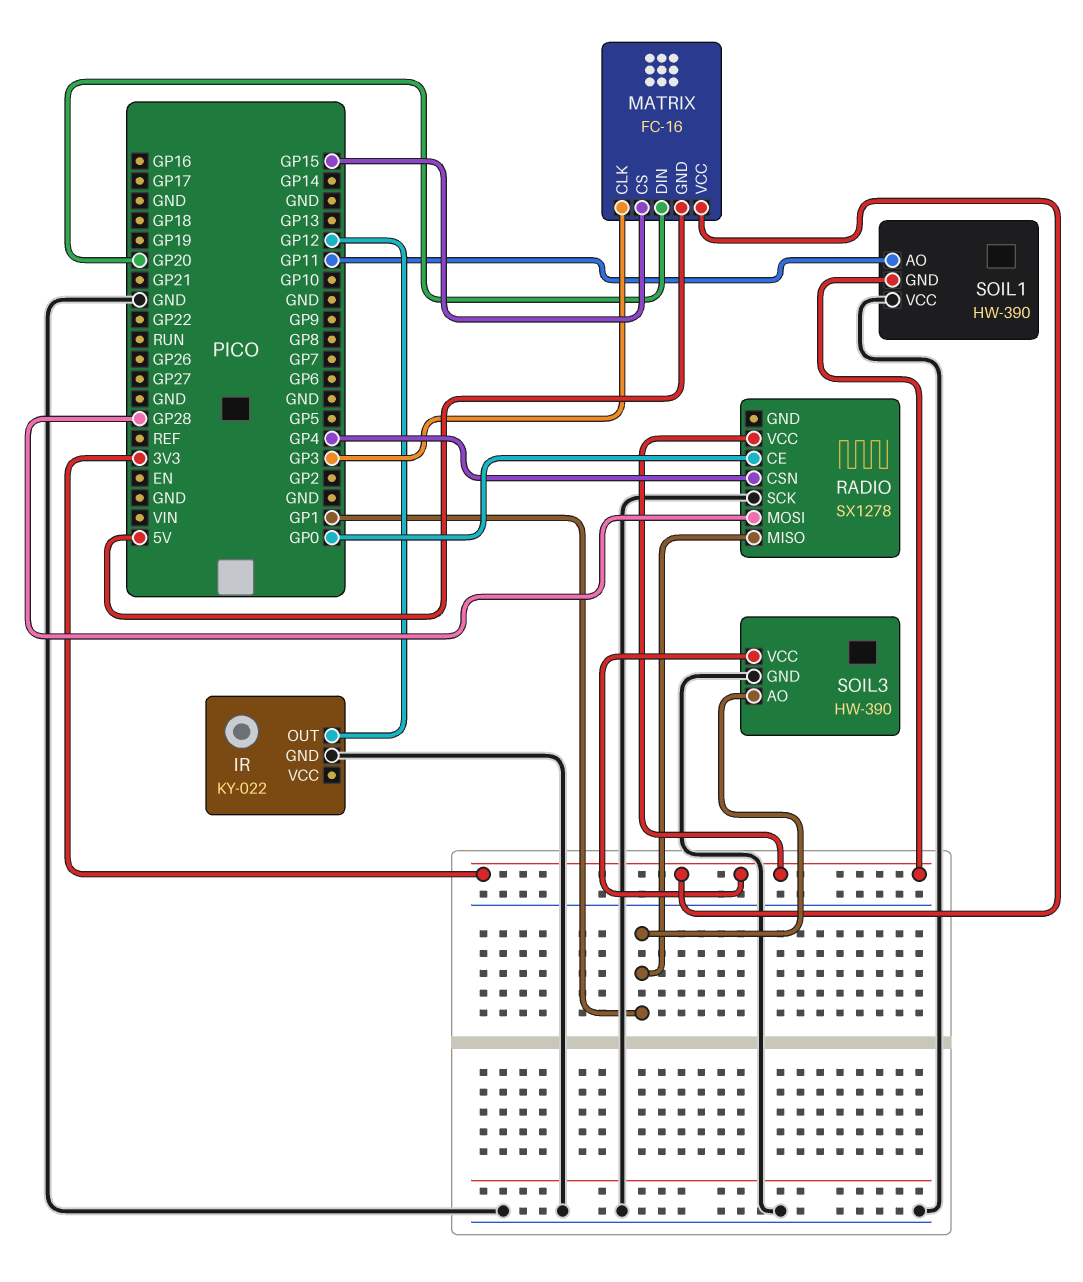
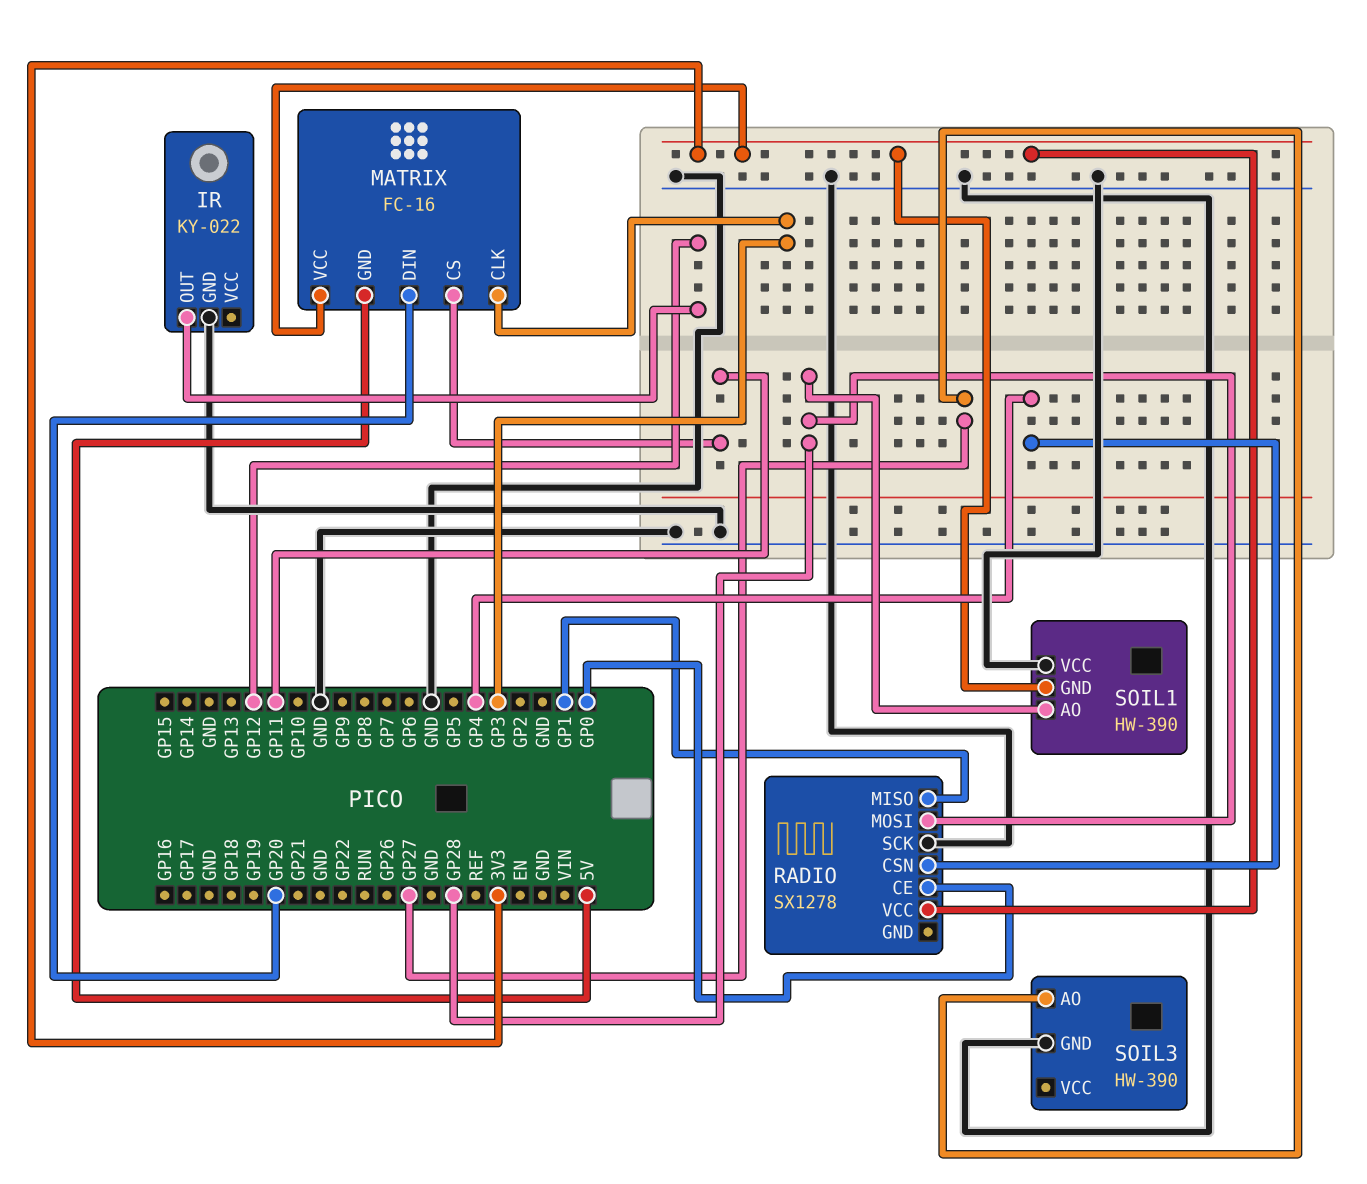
MATRIX pin CS: GP15 -> GP11
SOIL1 pin AO: GP11 -> GP28
SOIL3 pin AO: GP1 -> GP27
SOIL3 pin VCC: 3V3 -> none

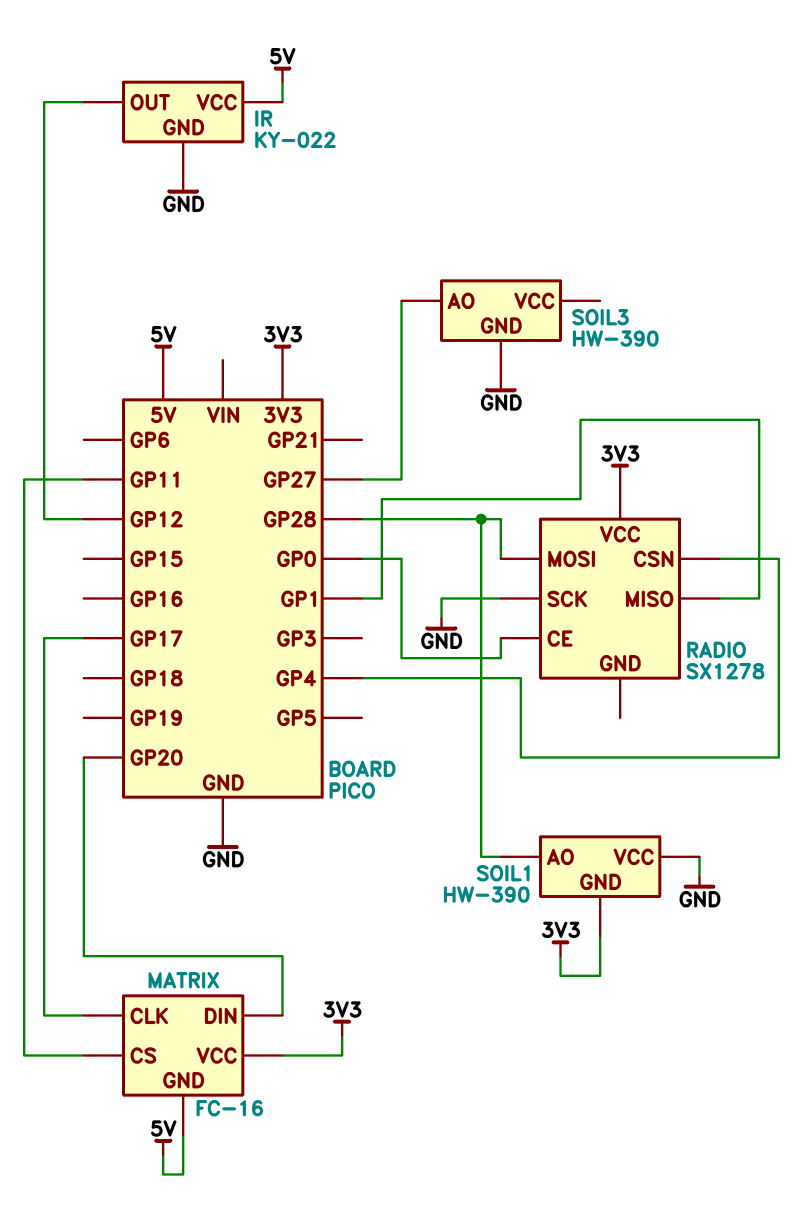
IR pin VCC: none -> 5V
MATRIX pin CLK: GP3 -> GP17

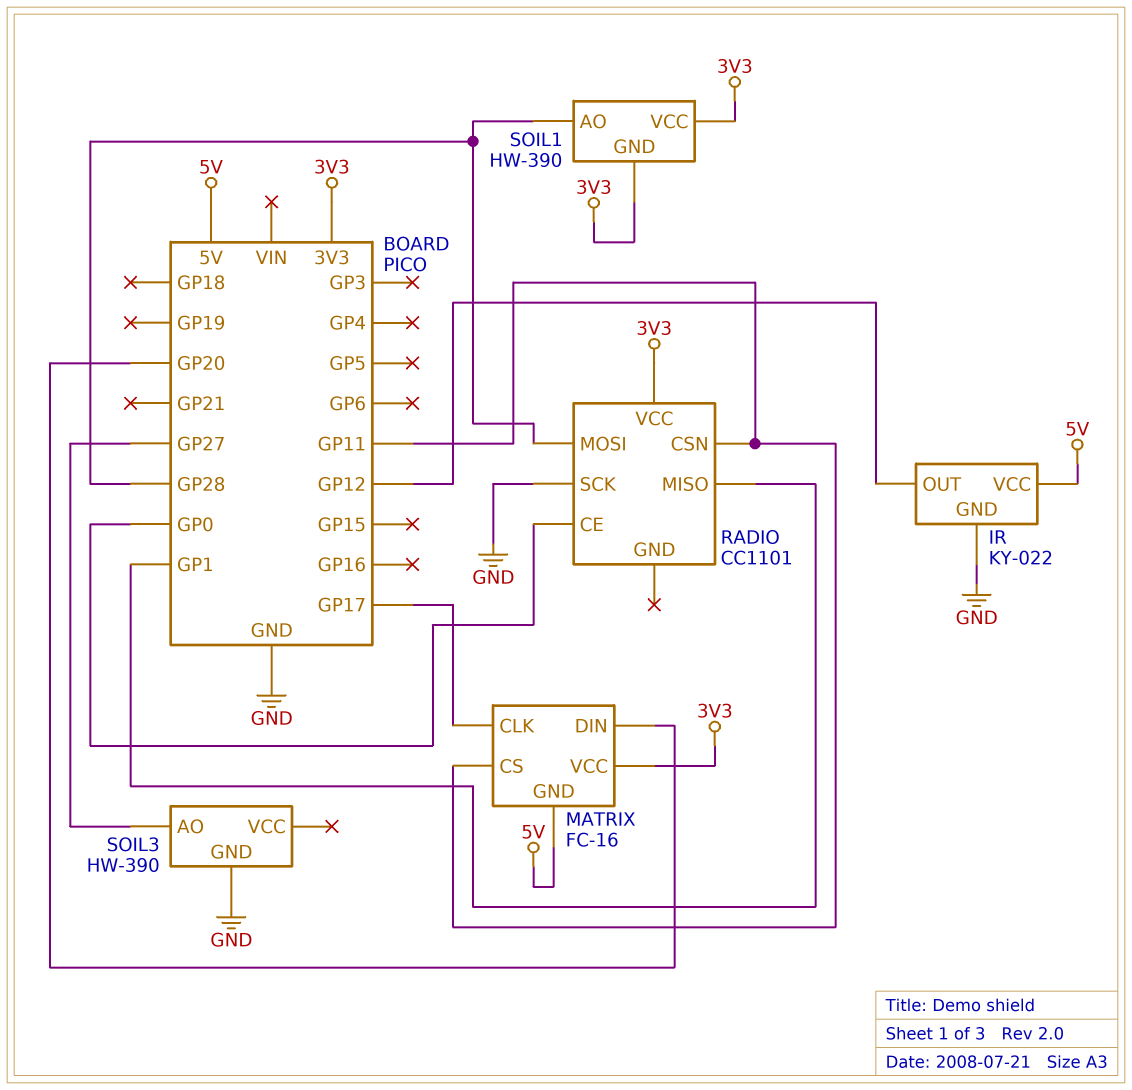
RADIO: SX1278 -> CC1101
RADIO pin CSN: GP4 -> GP11
SOIL1 pin VCC: GND -> 3V3

